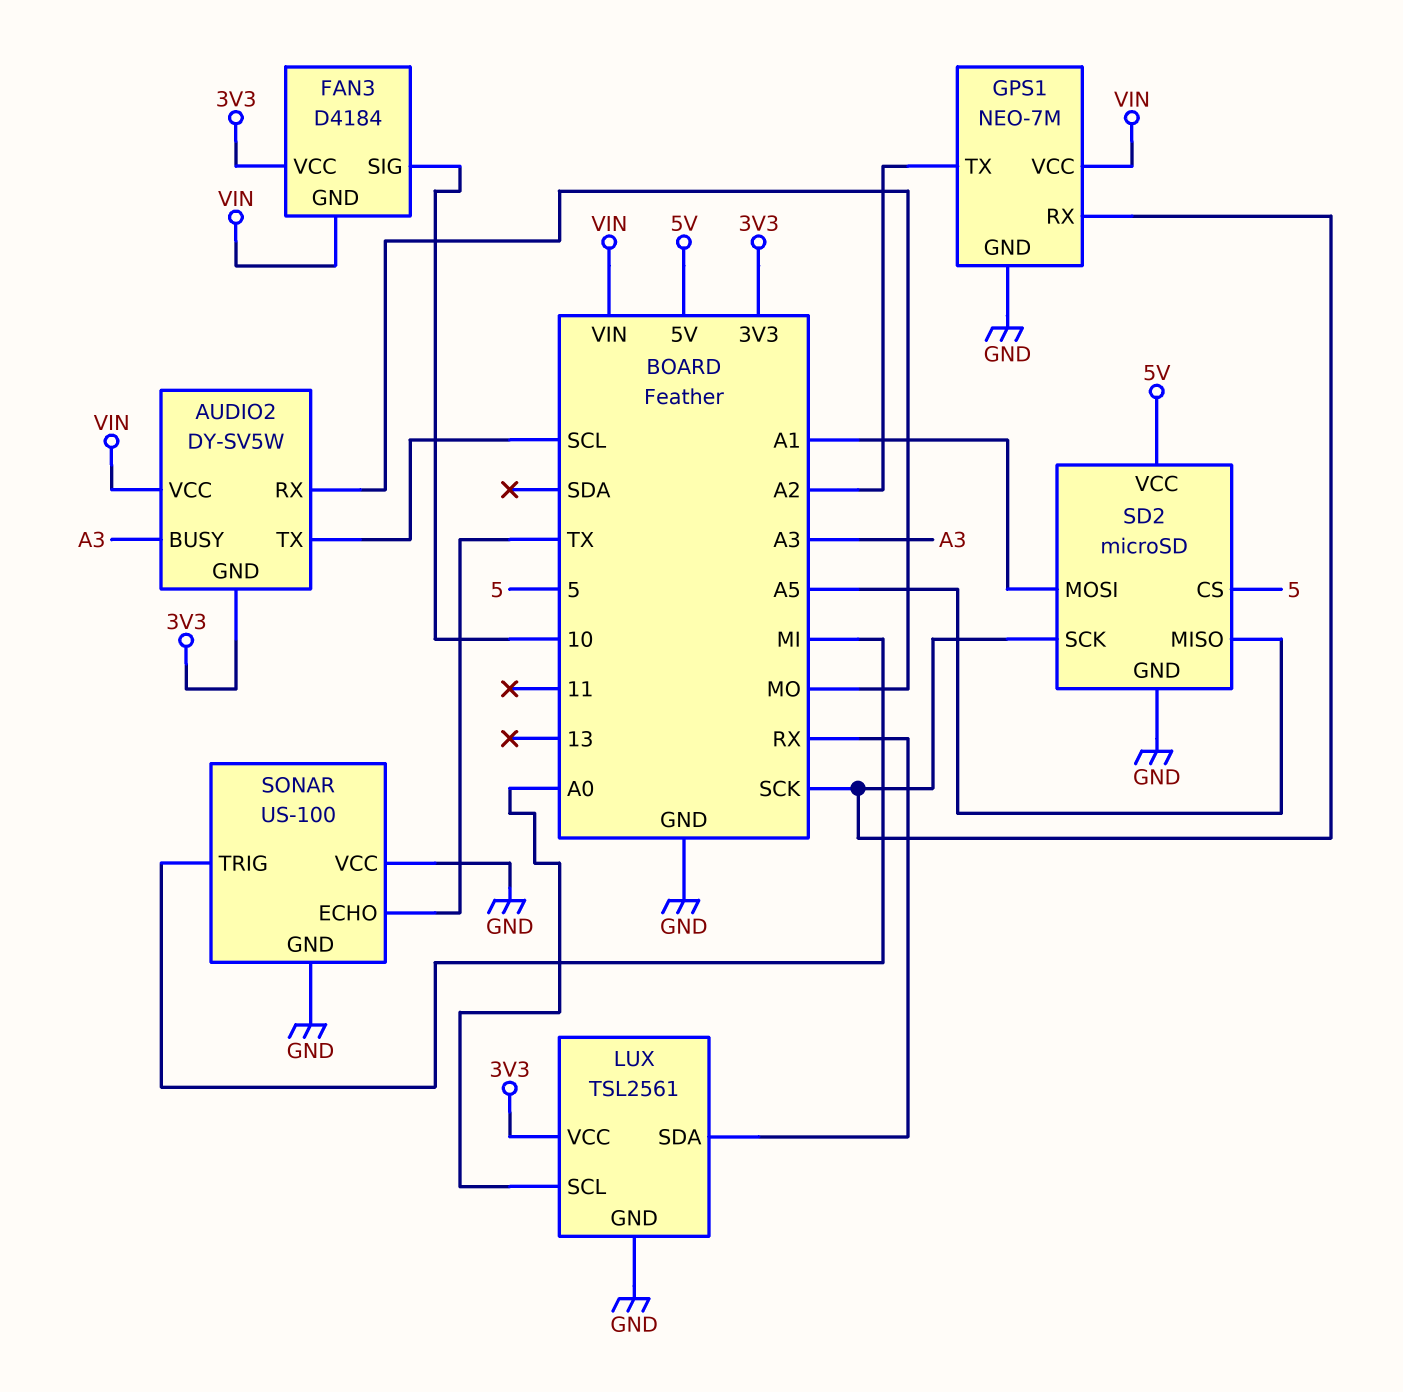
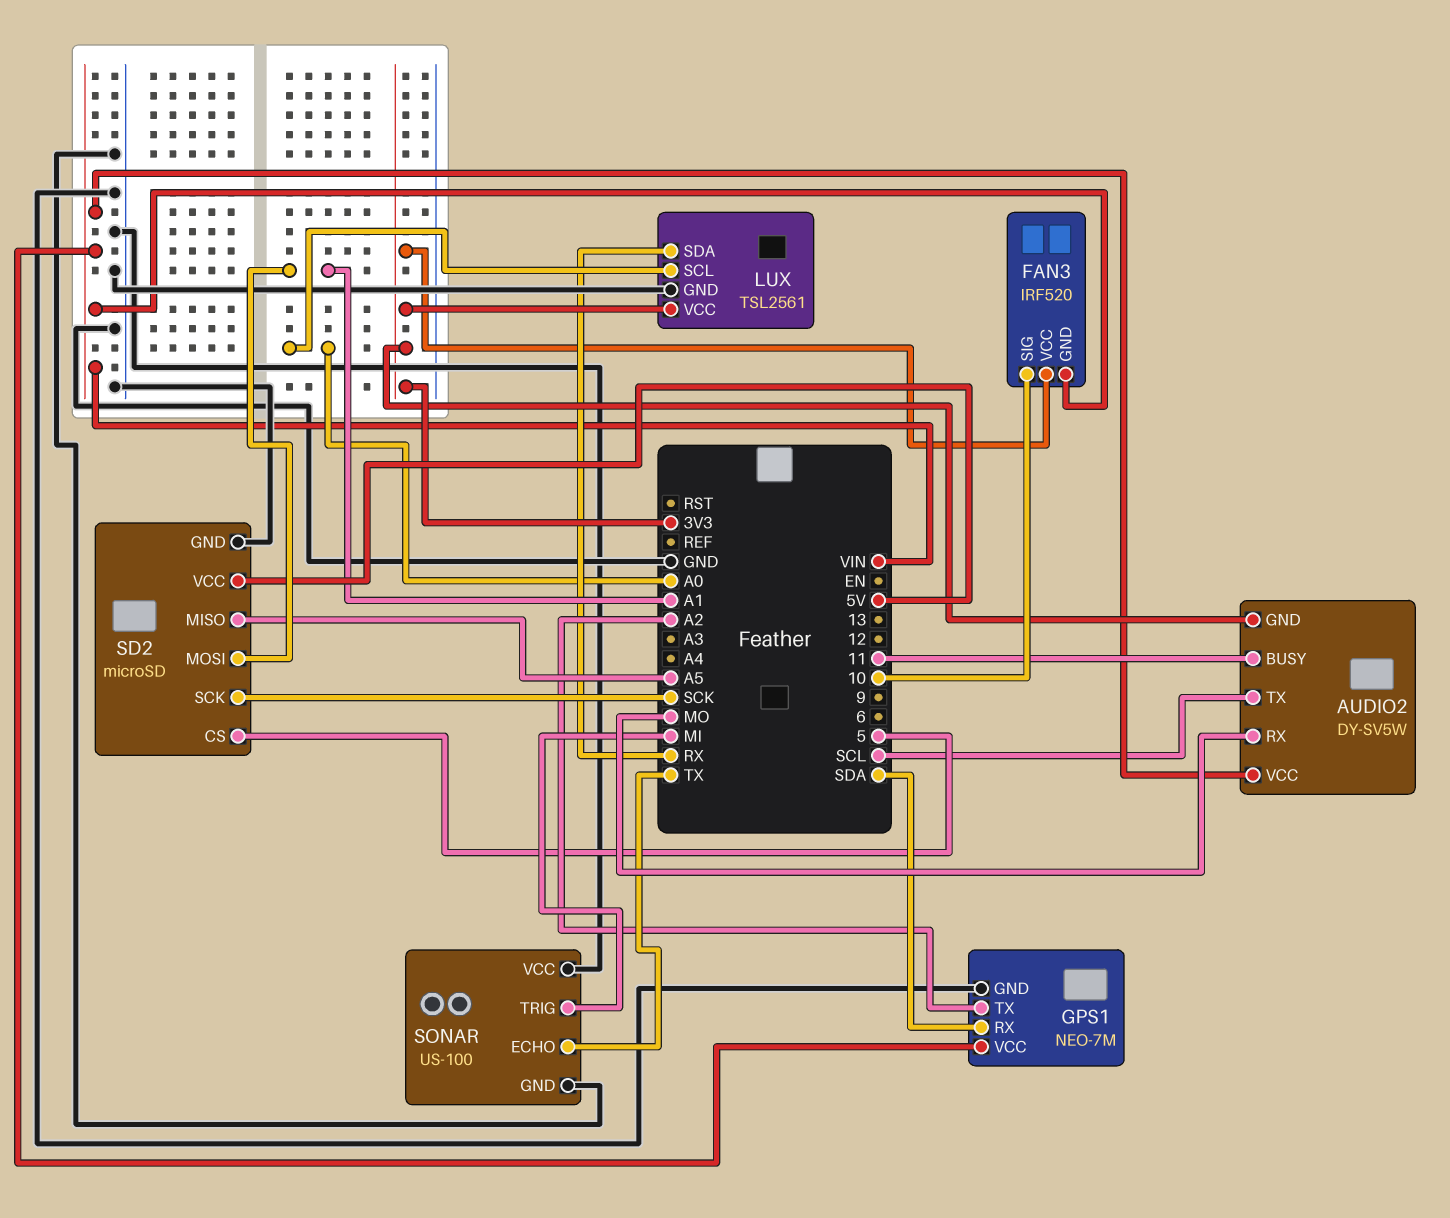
AUDIO2 pin BUSY: A3 -> 11
FAN3: D4184 -> IRF520
GPS1 pin RX: SCK -> SDA

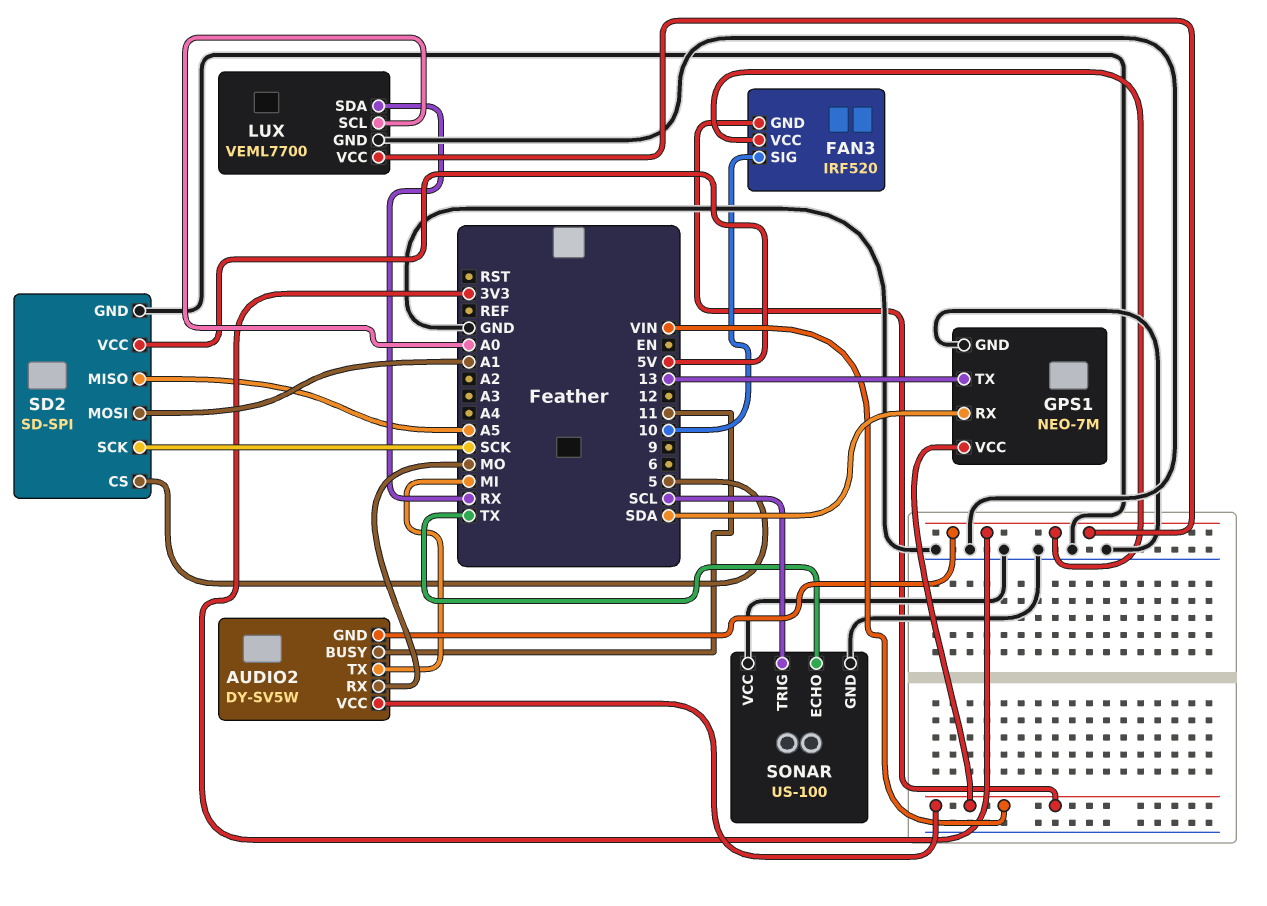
AUDIO2 pin TX: SCL -> MI
GPS1 pin TX: A2 -> 13
LUX: TSL2561 -> VEML7700
SD2: microSD -> SD-SPI
SONAR pin TRIG: MI -> SCL

